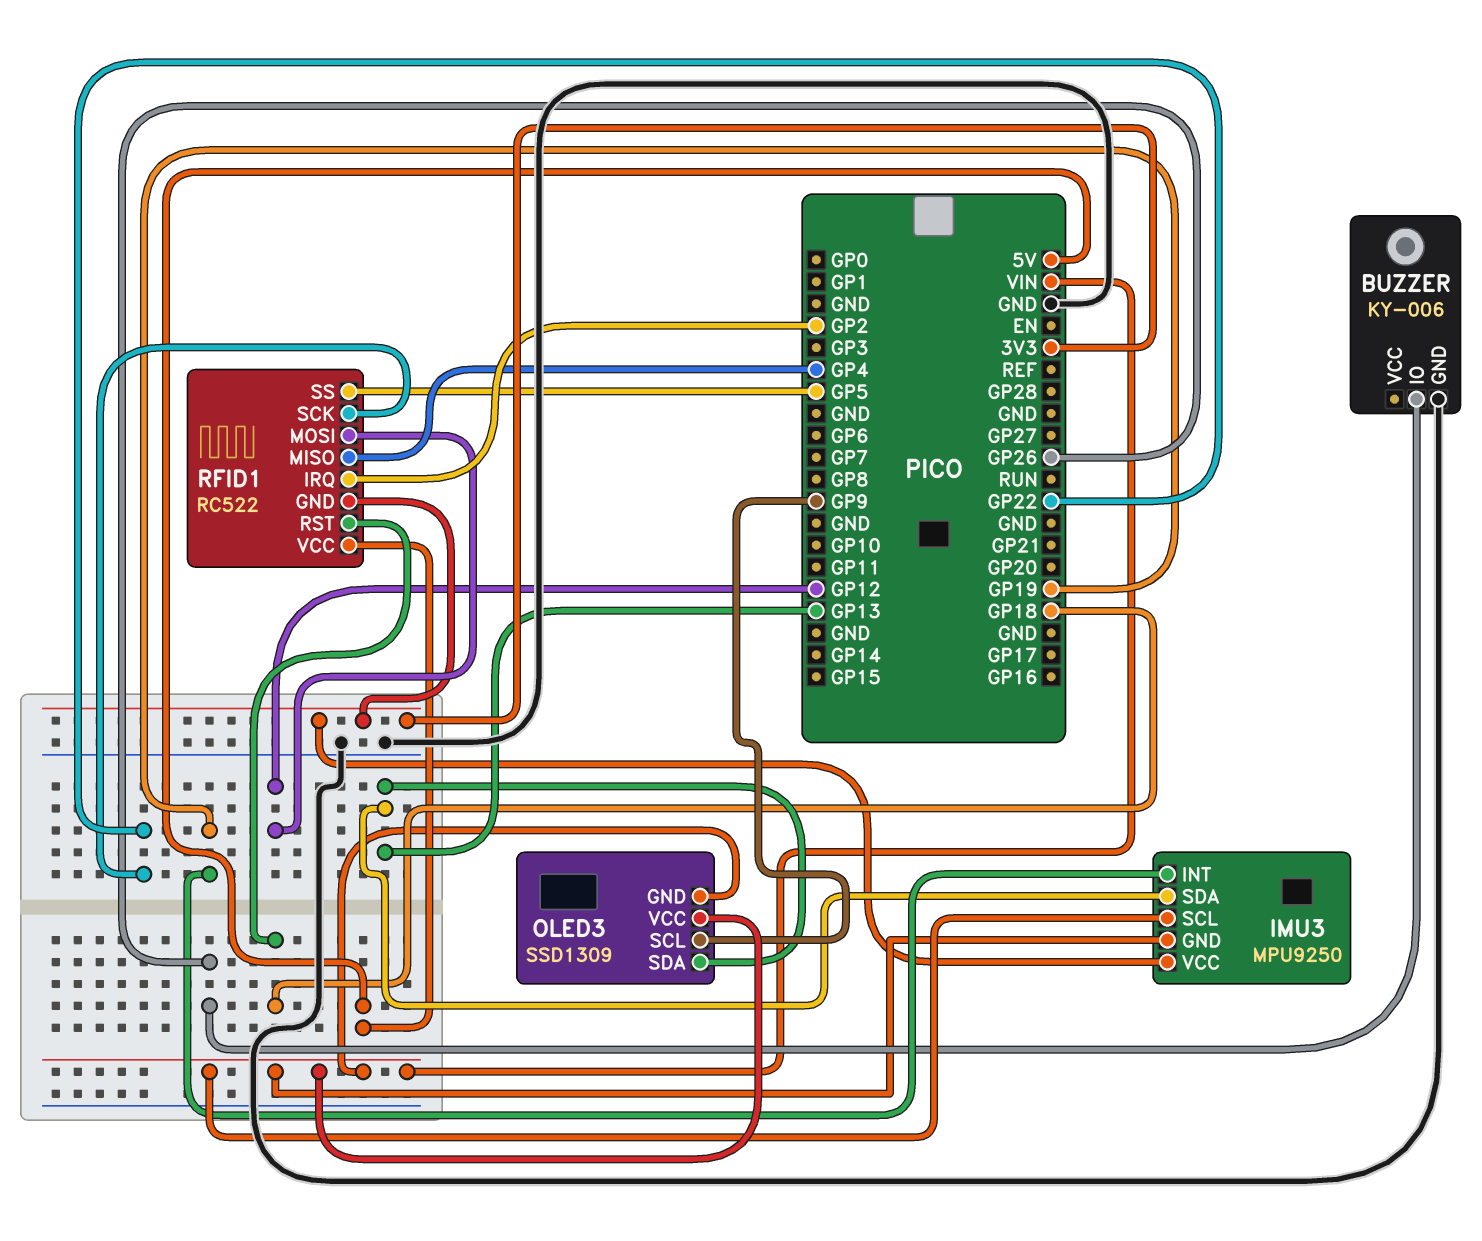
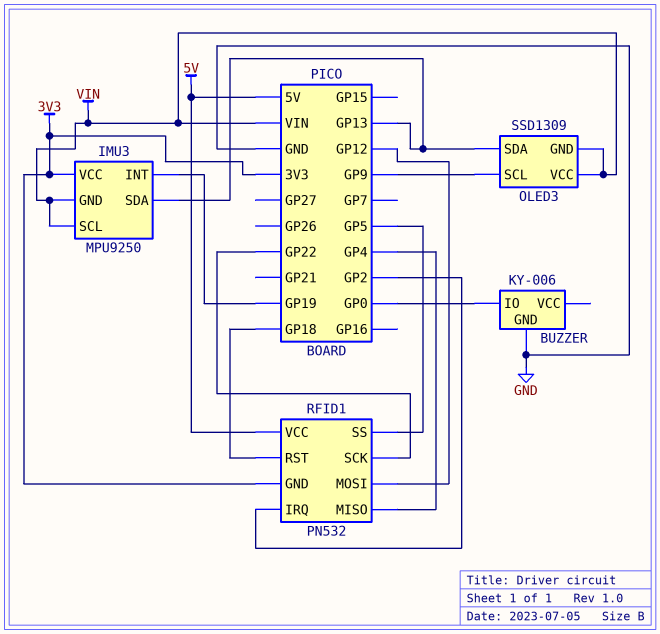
BUZZER pin IO: GP26 -> GP0
RFID1: RC522 -> PN532

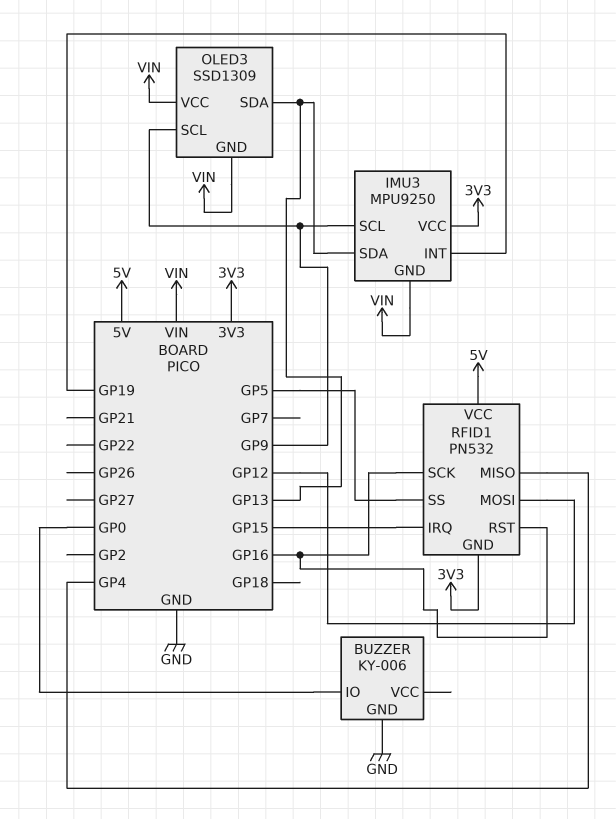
IMU3 pin SCL: VIN -> GP9
RFID1 pin IRQ: GP2 -> GP15
RFID1 pin RST: GP18 -> GP16
RFID1 pin SCK: GP22 -> GP16

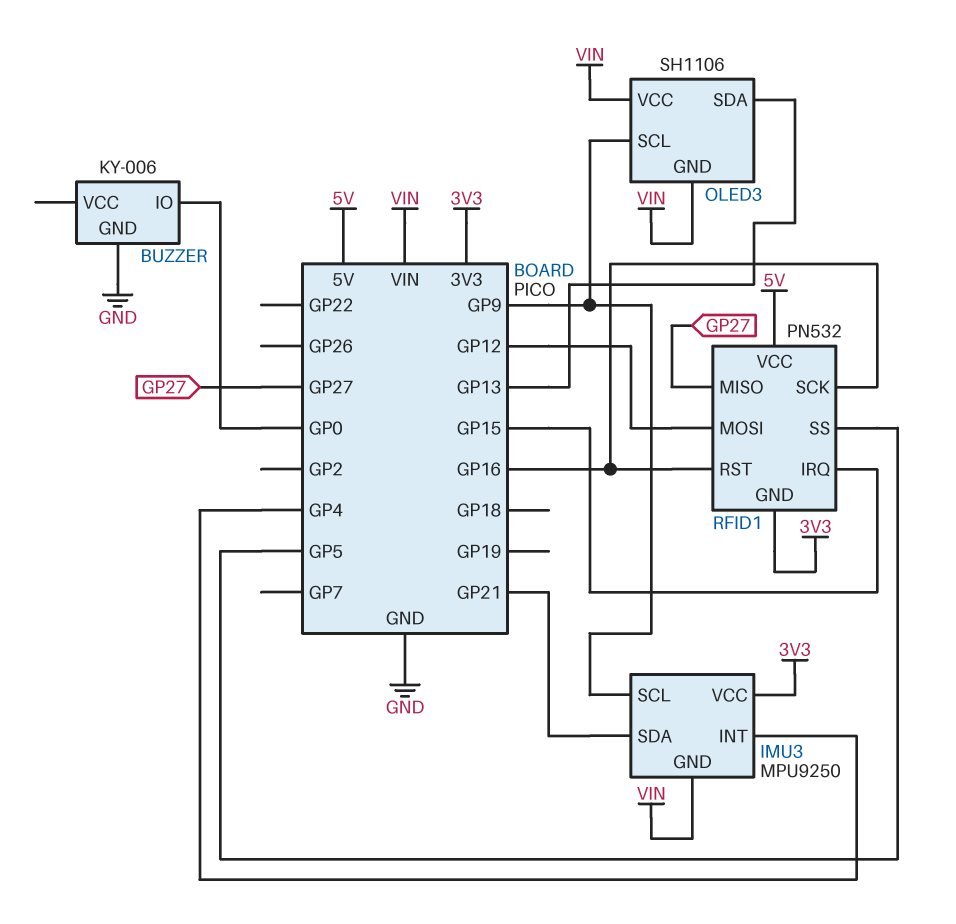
IMU3 pin INT: GP19 -> GP4
IMU3 pin SDA: GP13 -> GP21
OLED3: SSD1309 -> SH1106
RFID1 pin MISO: GP4 -> GP27

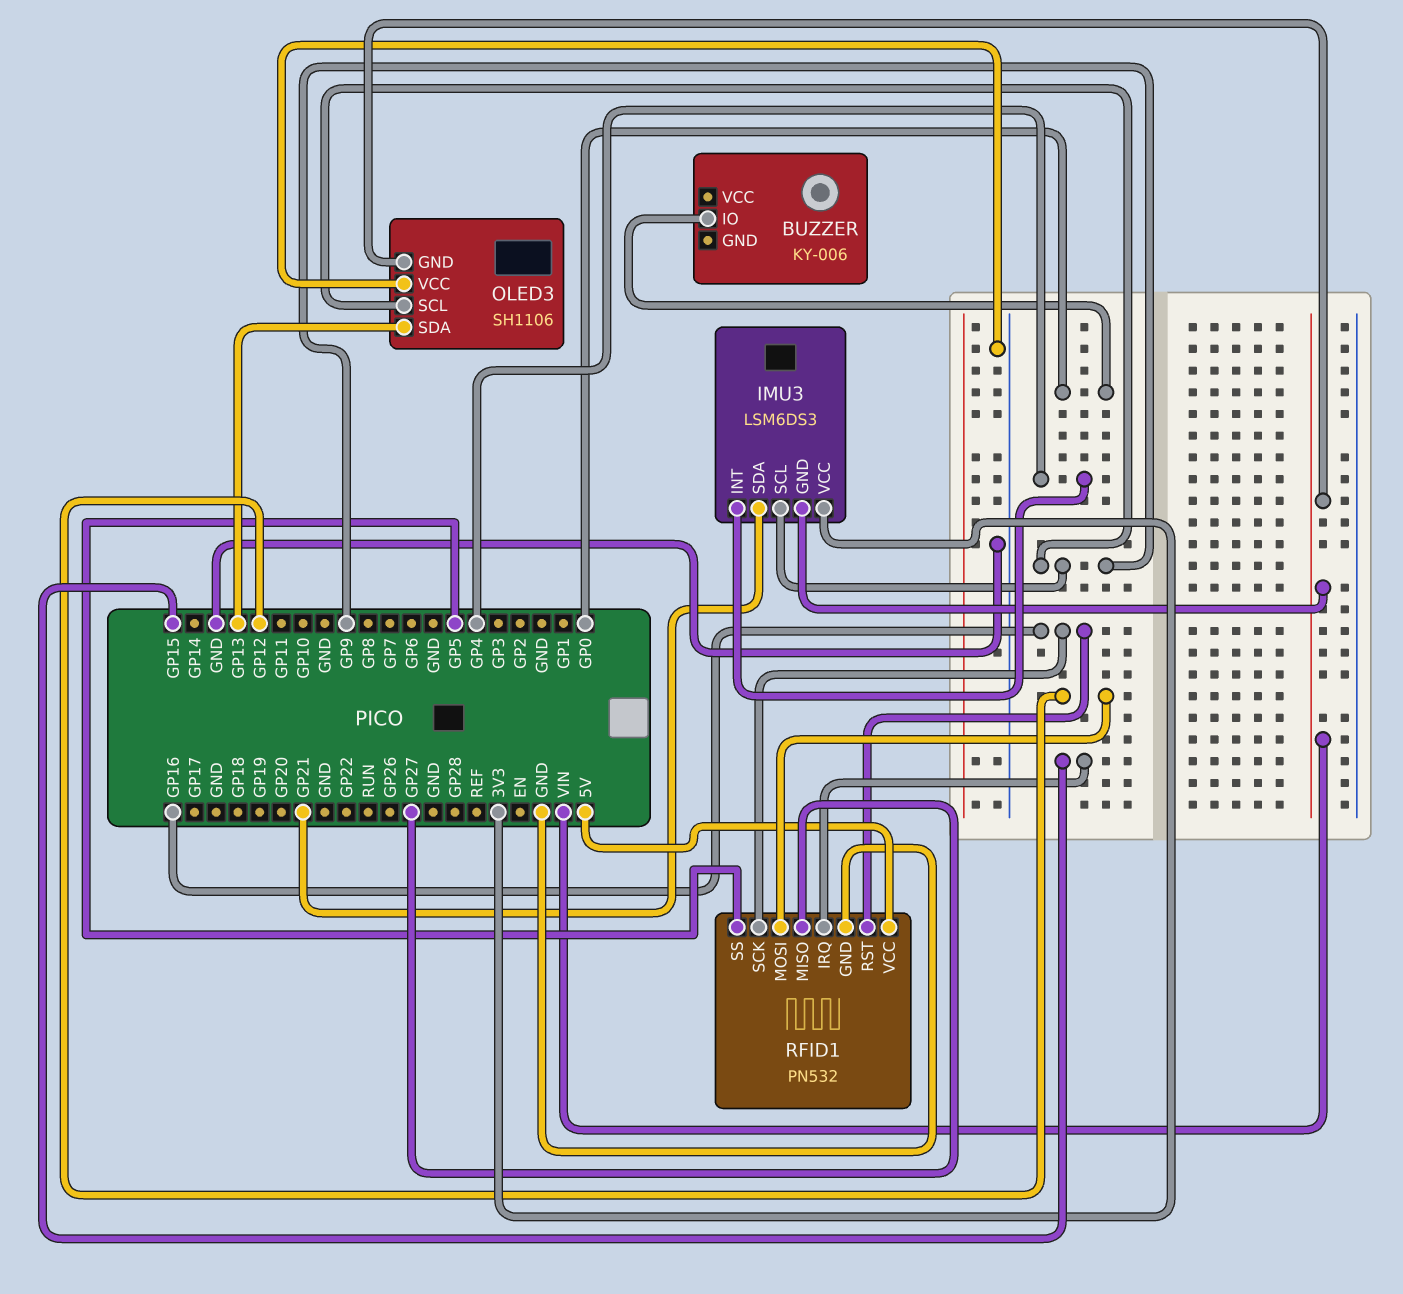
BUZZER pin GND: GND -> none
IMU3: MPU9250 -> LSM6DS3
OLED3 pin VCC: VIN -> GND
RFID1 pin GND: 3V3 -> GND

